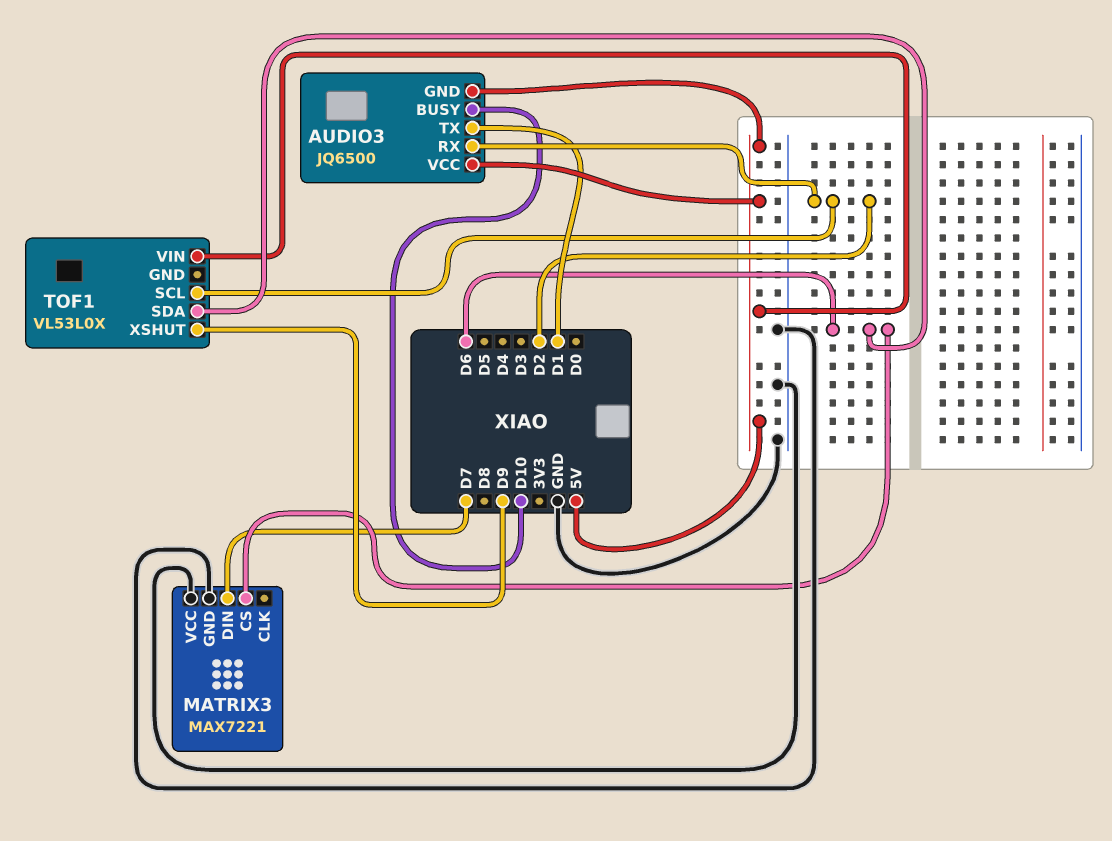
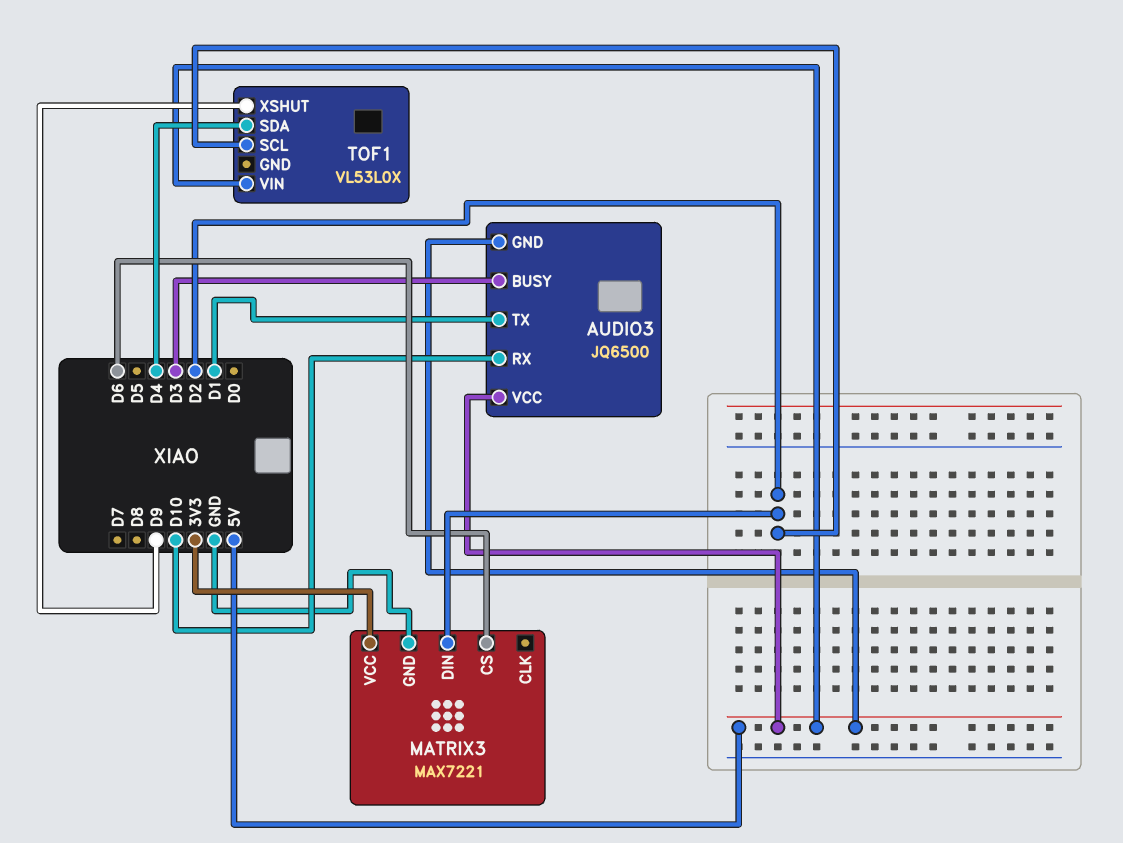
AUDIO3 pin BUSY: D10 -> D3
AUDIO3 pin RX: D2 -> D10
MATRIX3 pin DIN: D7 -> D2
MATRIX3 pin VCC: GND -> 3V3
TOF1 pin SDA: D6 -> D4

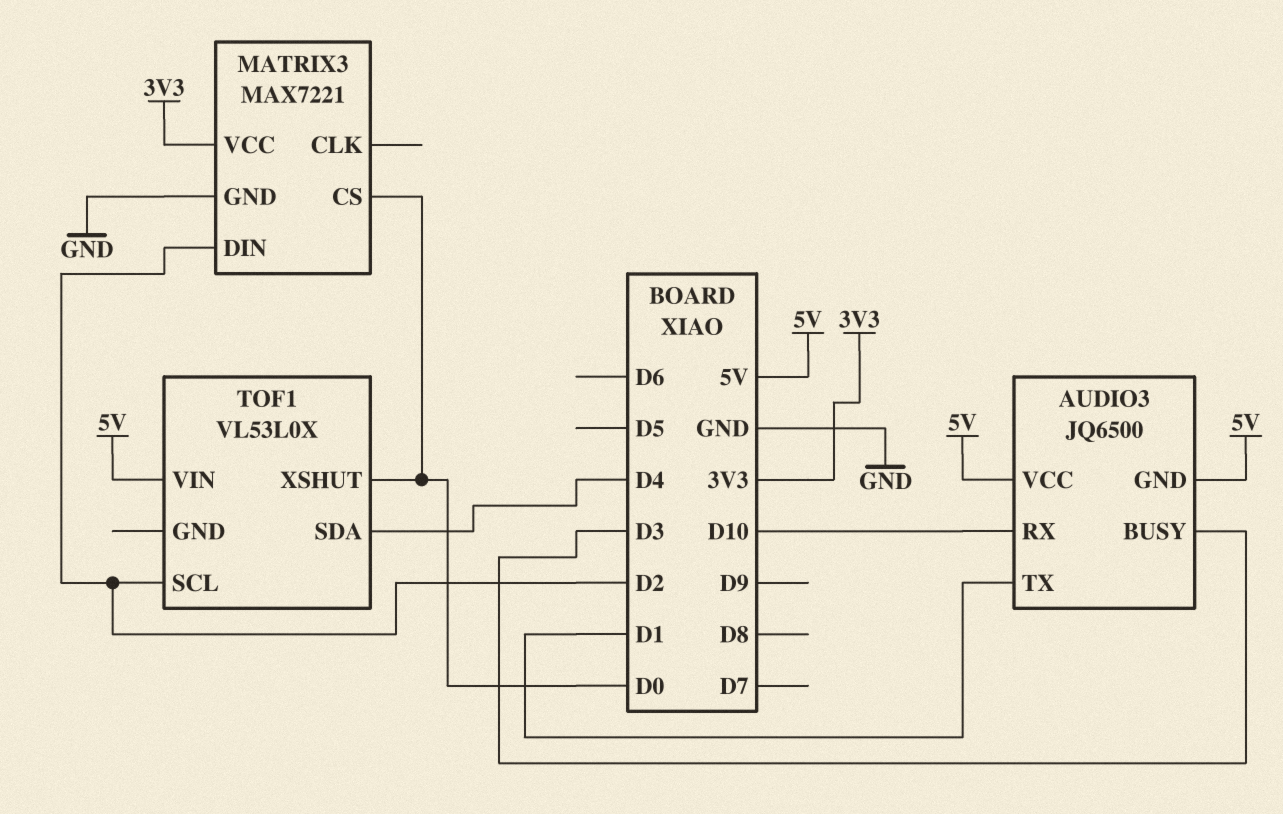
MATRIX3 pin CS: D6 -> D0
TOF1 pin XSHUT: D9 -> D0

